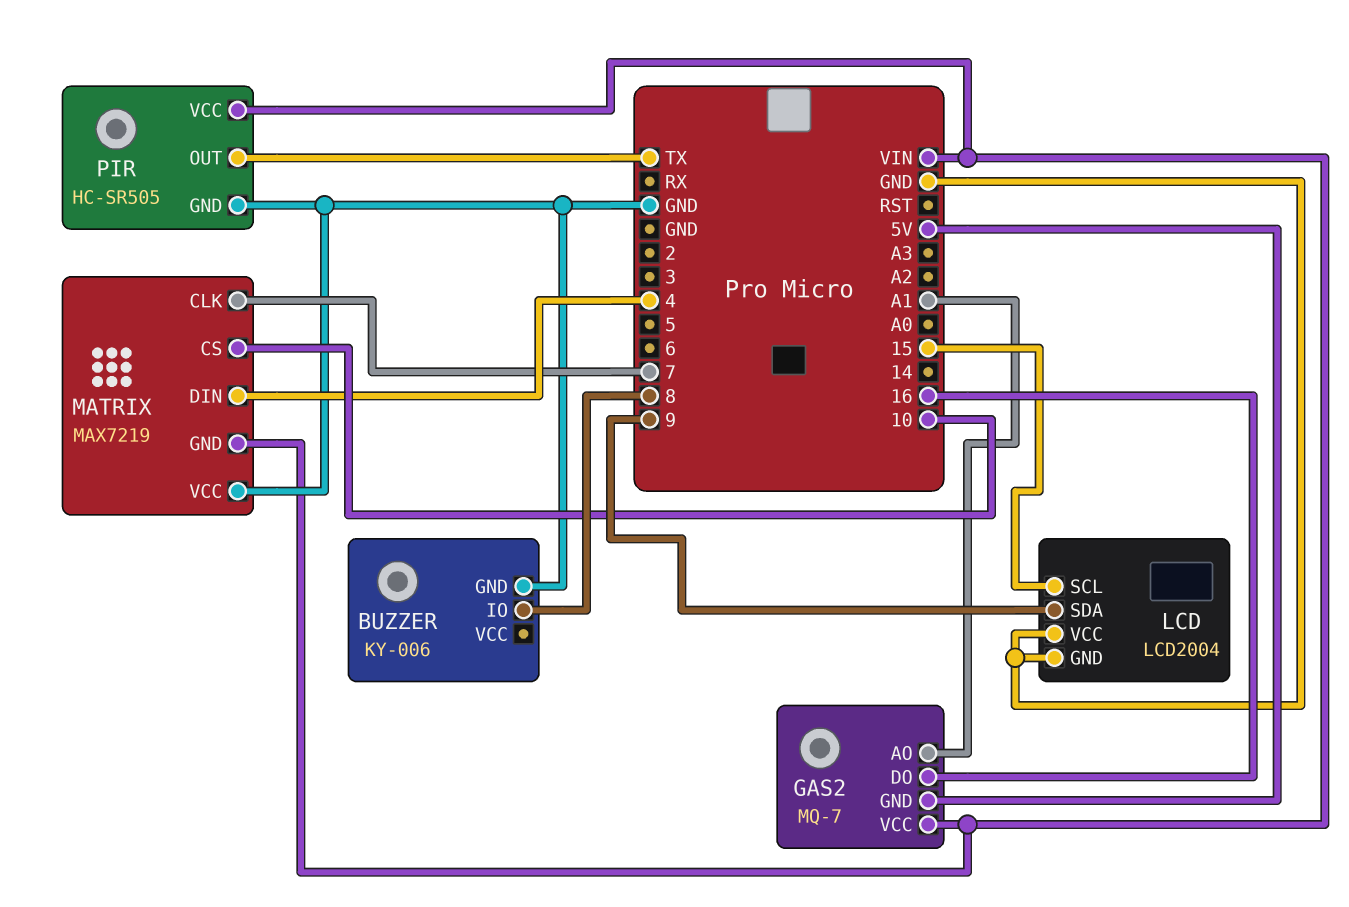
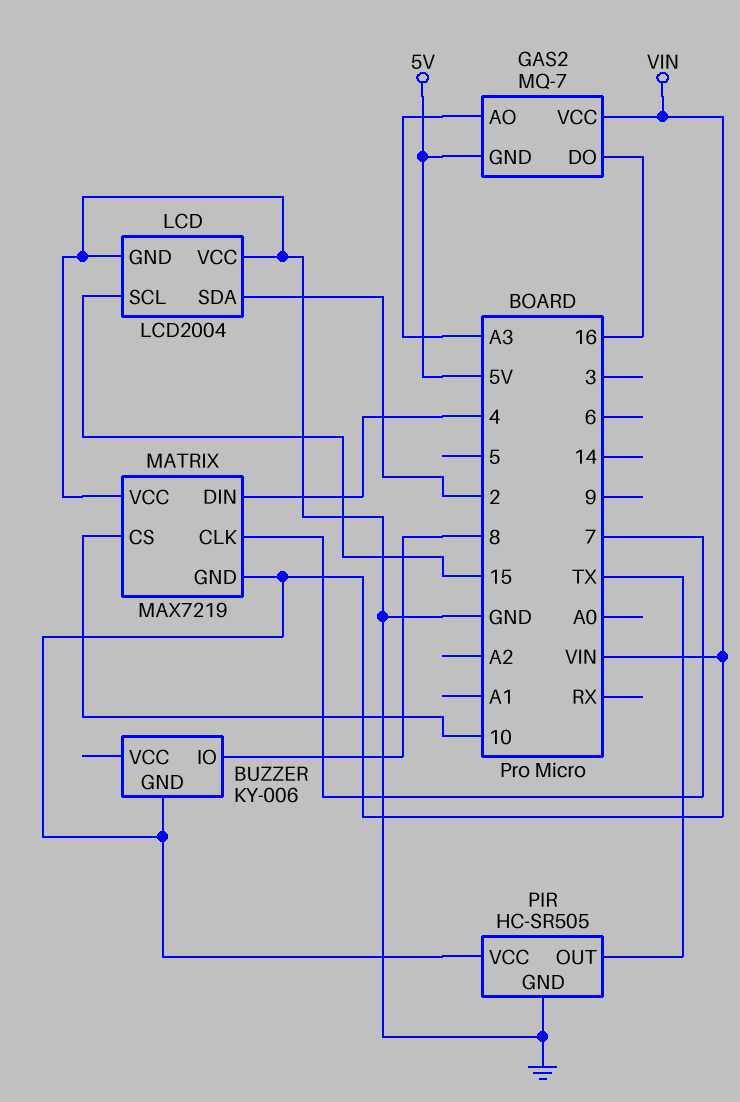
BUZZER pin GND: GND -> VIN
GAS2 pin AO: A1 -> A3
LCD pin SDA: 9 -> 2

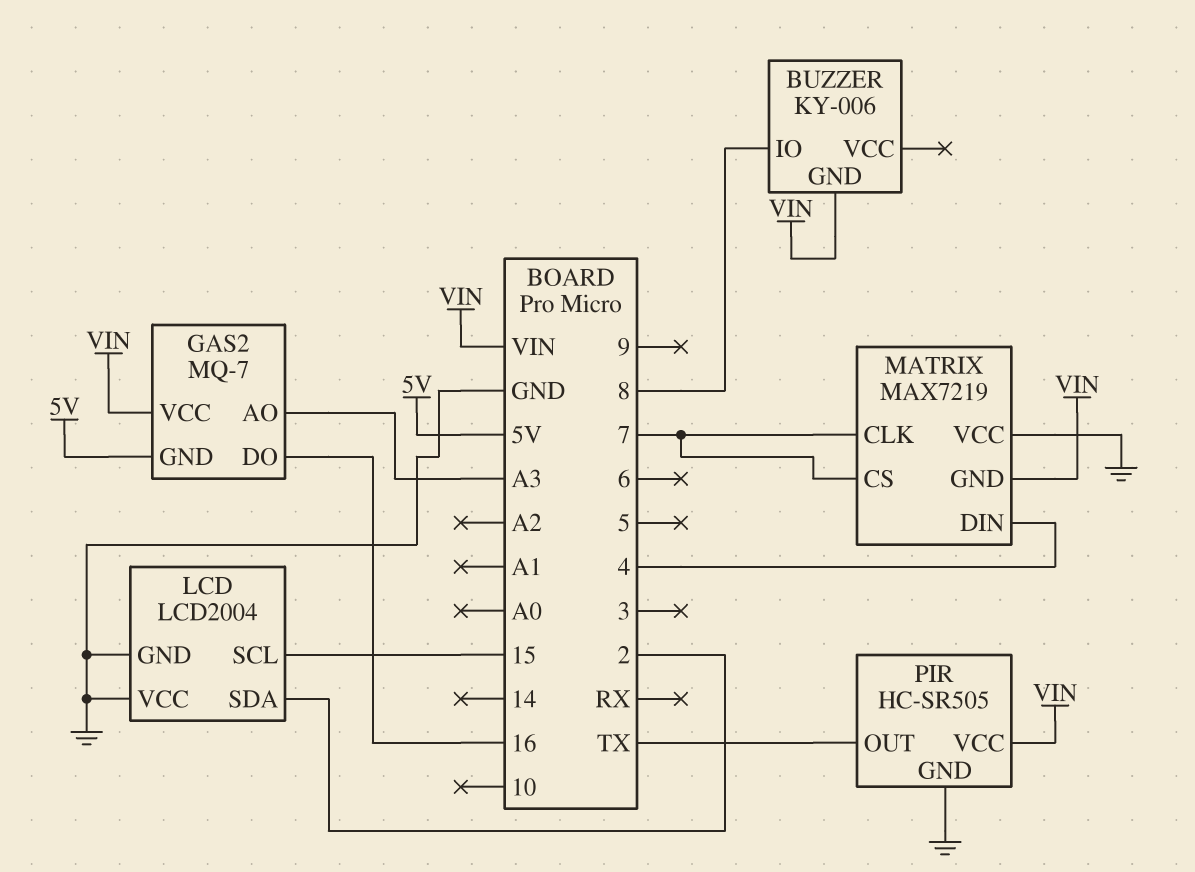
MATRIX pin CS: 10 -> 7

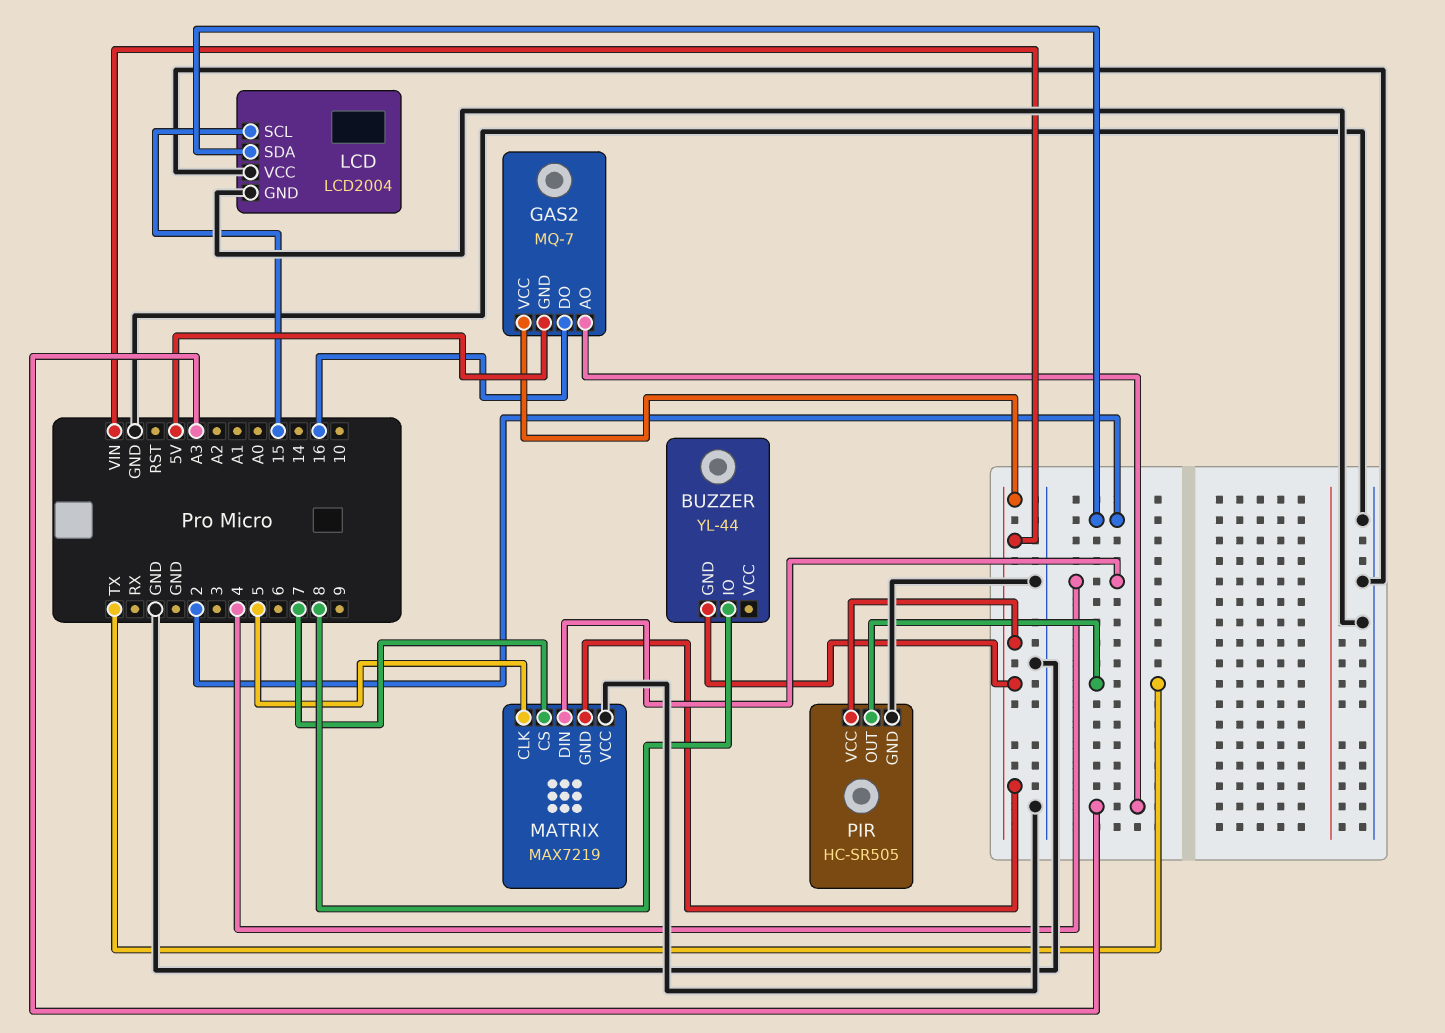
BUZZER: KY-006 -> YL-44
MATRIX pin CLK: 7 -> 5

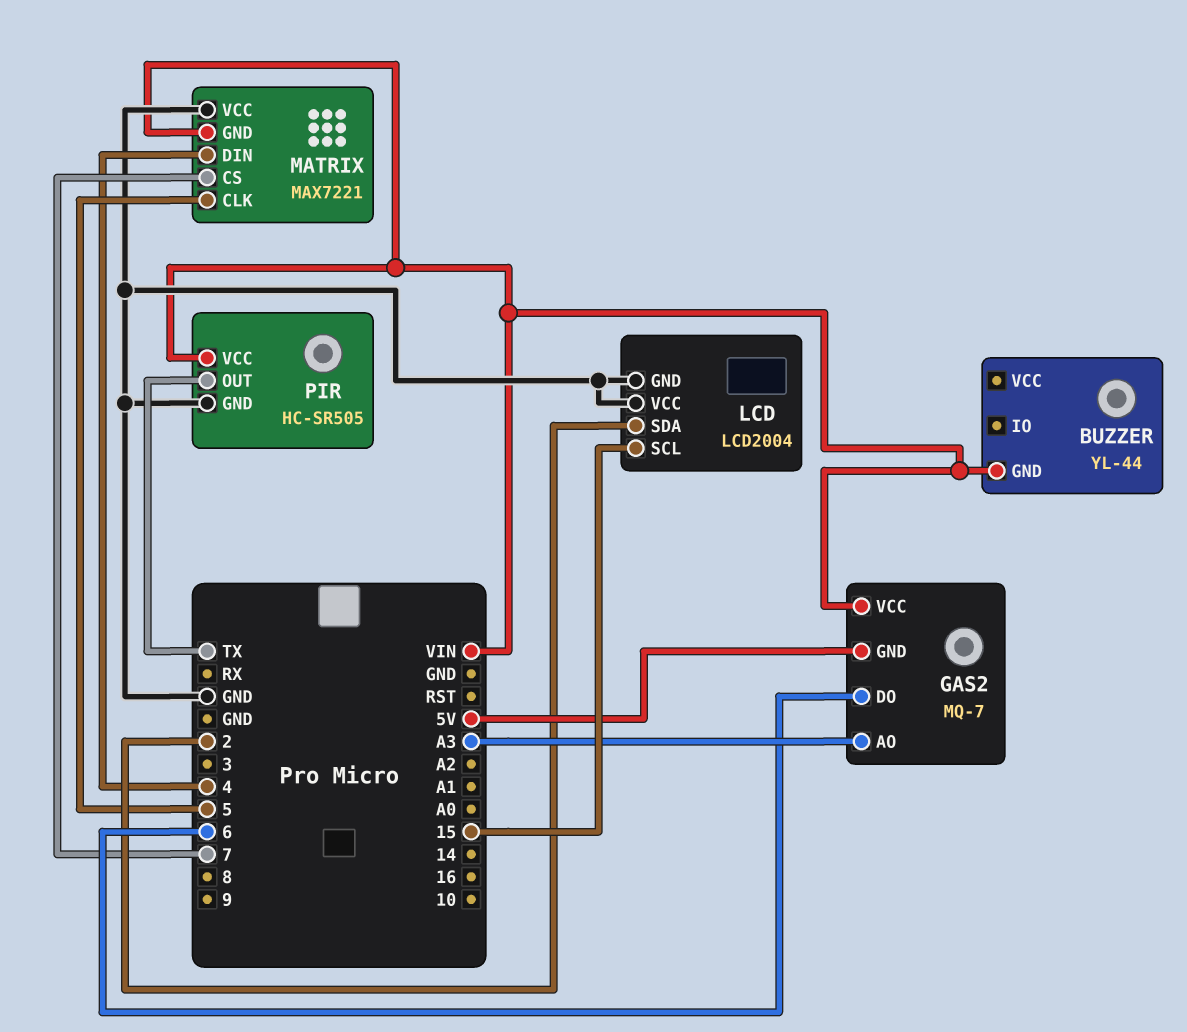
BUZZER pin IO: 8 -> none
GAS2 pin DO: 16 -> 6
MATRIX: MAX7219 -> MAX7221

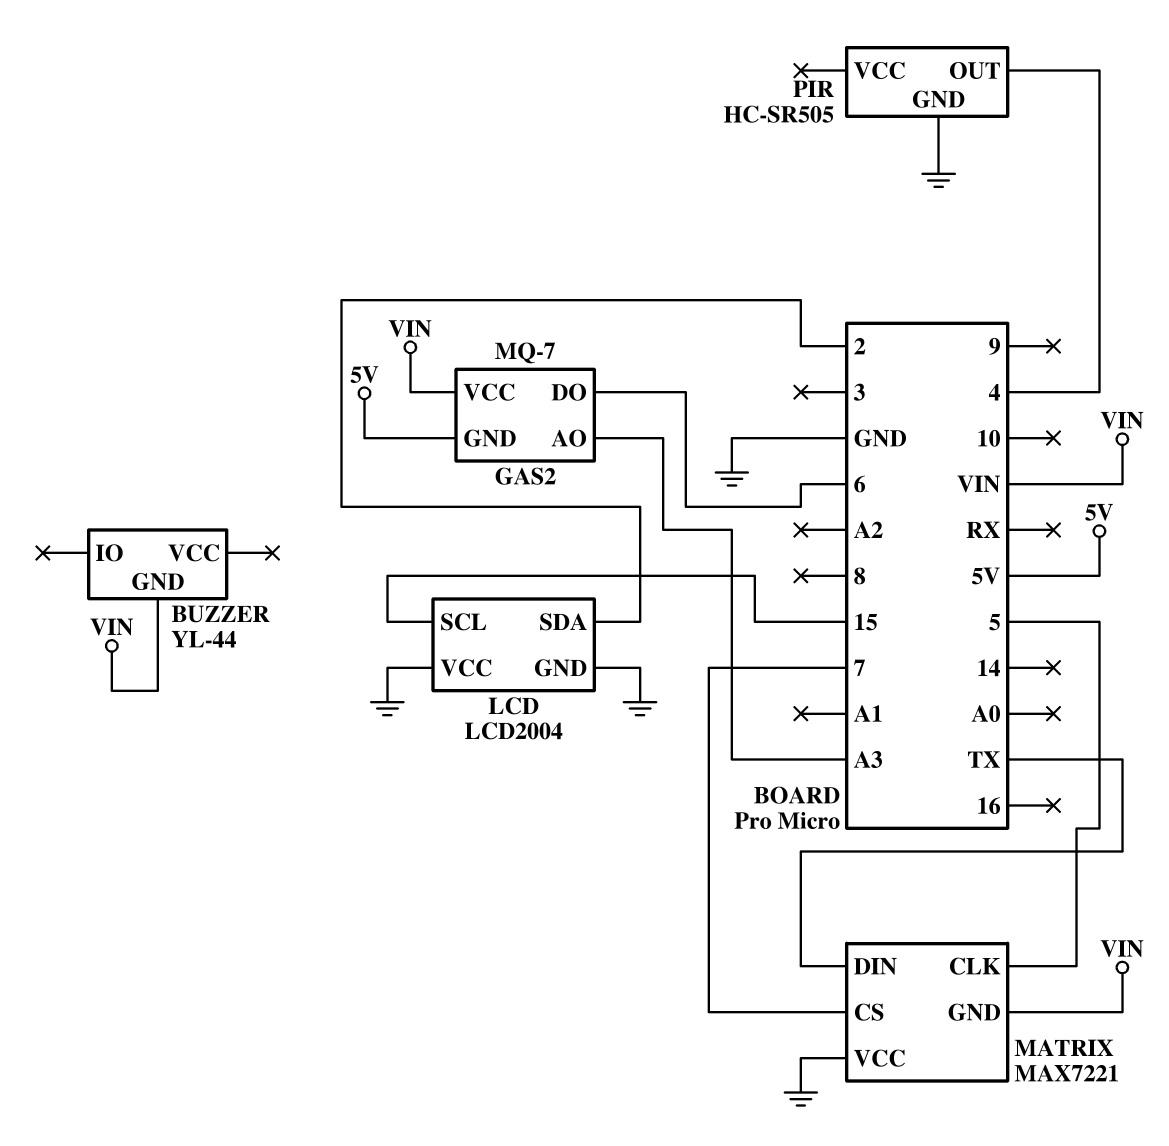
MATRIX pin DIN: 4 -> TX
PIR pin OUT: TX -> 4
PIR pin VCC: VIN -> none

